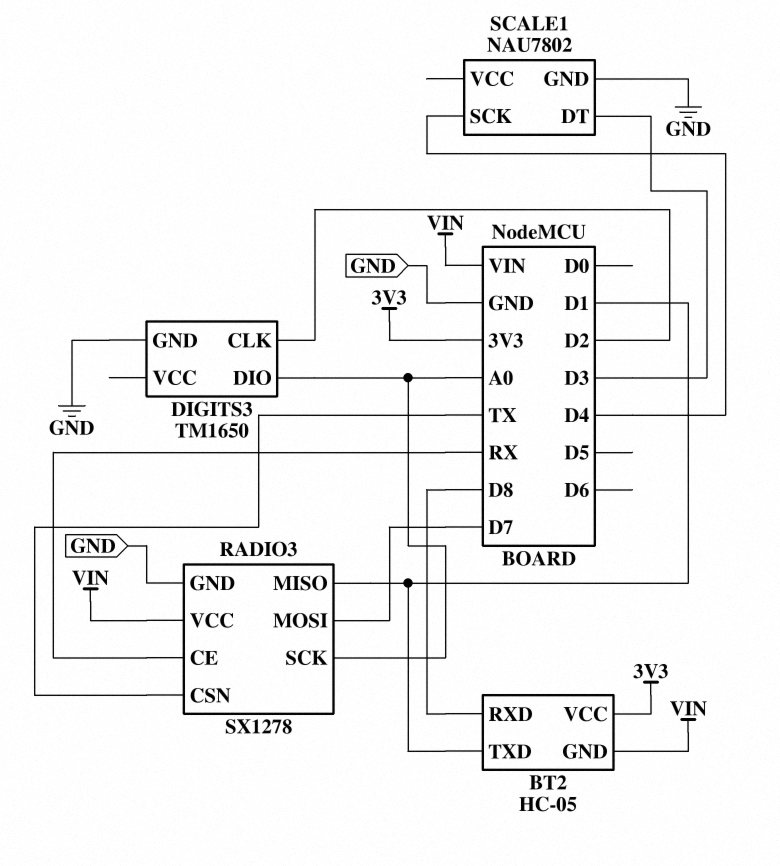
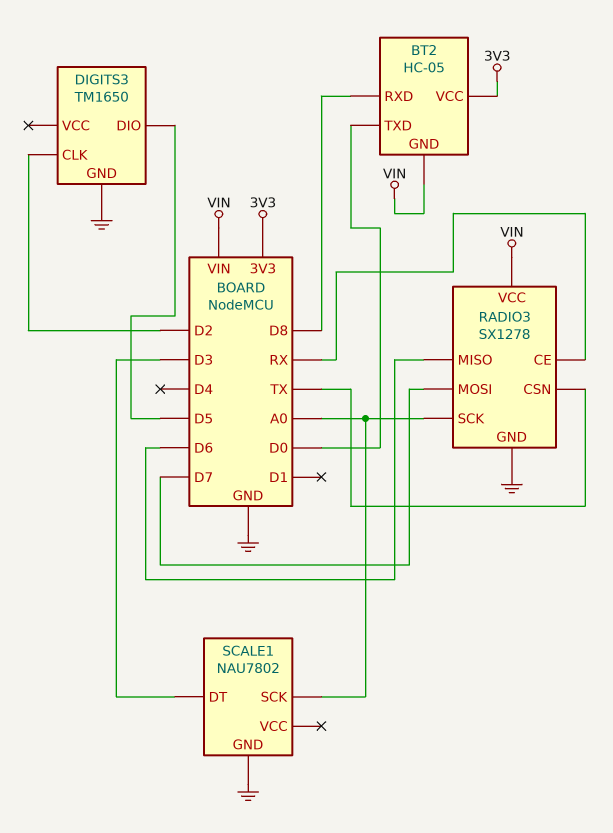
BT2 pin TXD: D1 -> D0
DIGITS3 pin DIO: A0 -> D5
RADIO3 pin MISO: D1 -> D6
SCALE1 pin SCK: D4 -> A0

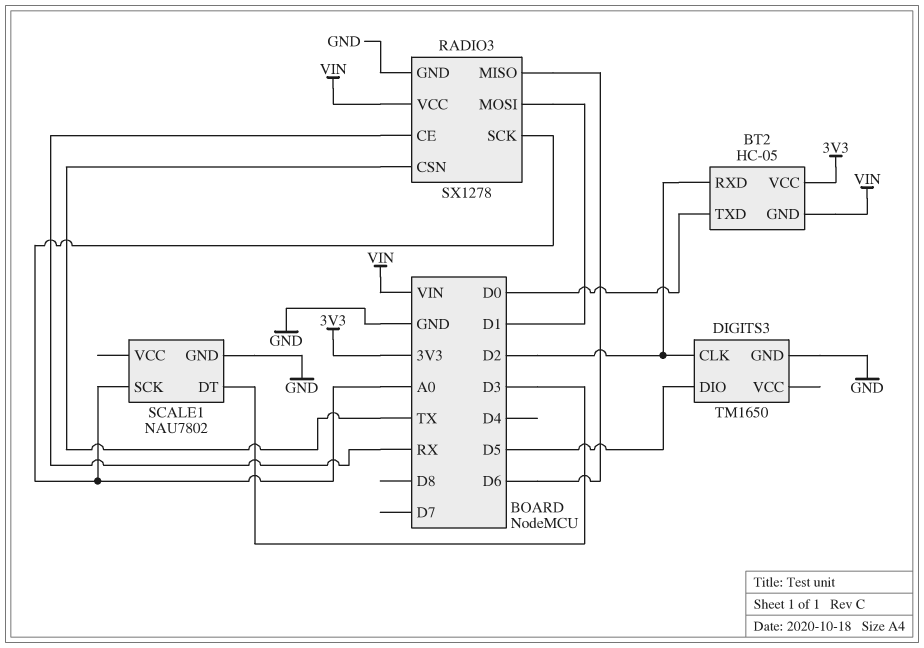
BT2 pin RXD: D8 -> D2
RADIO3 pin MOSI: D7 -> D1

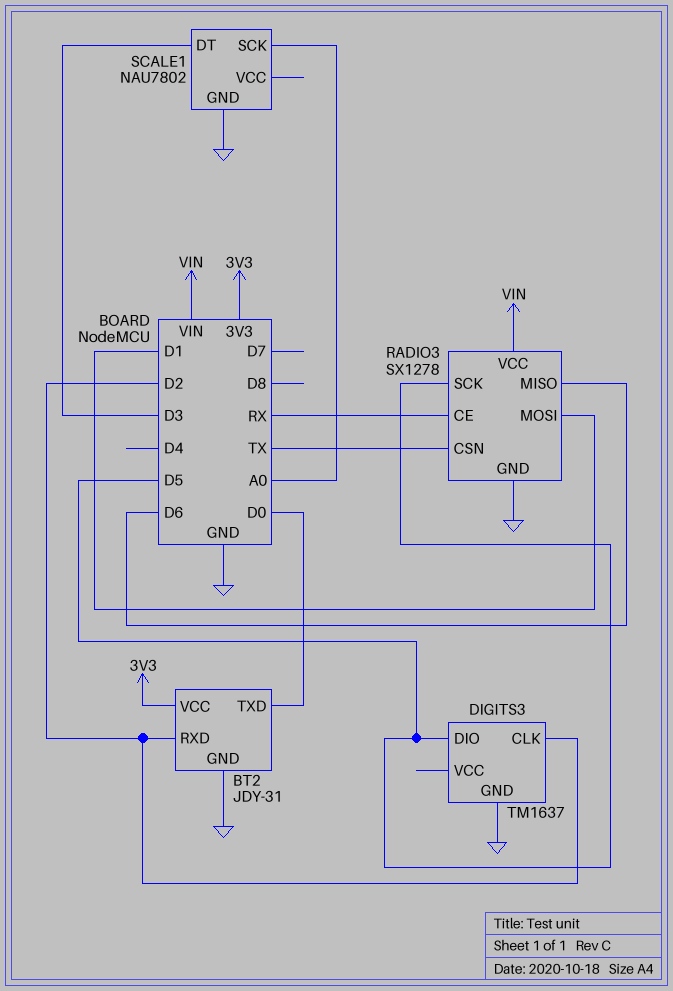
BT2: HC-05 -> JDY-31
BT2 pin GND: VIN -> GND
DIGITS3: TM1650 -> TM1637
RADIO3 pin SCK: A0 -> D5

